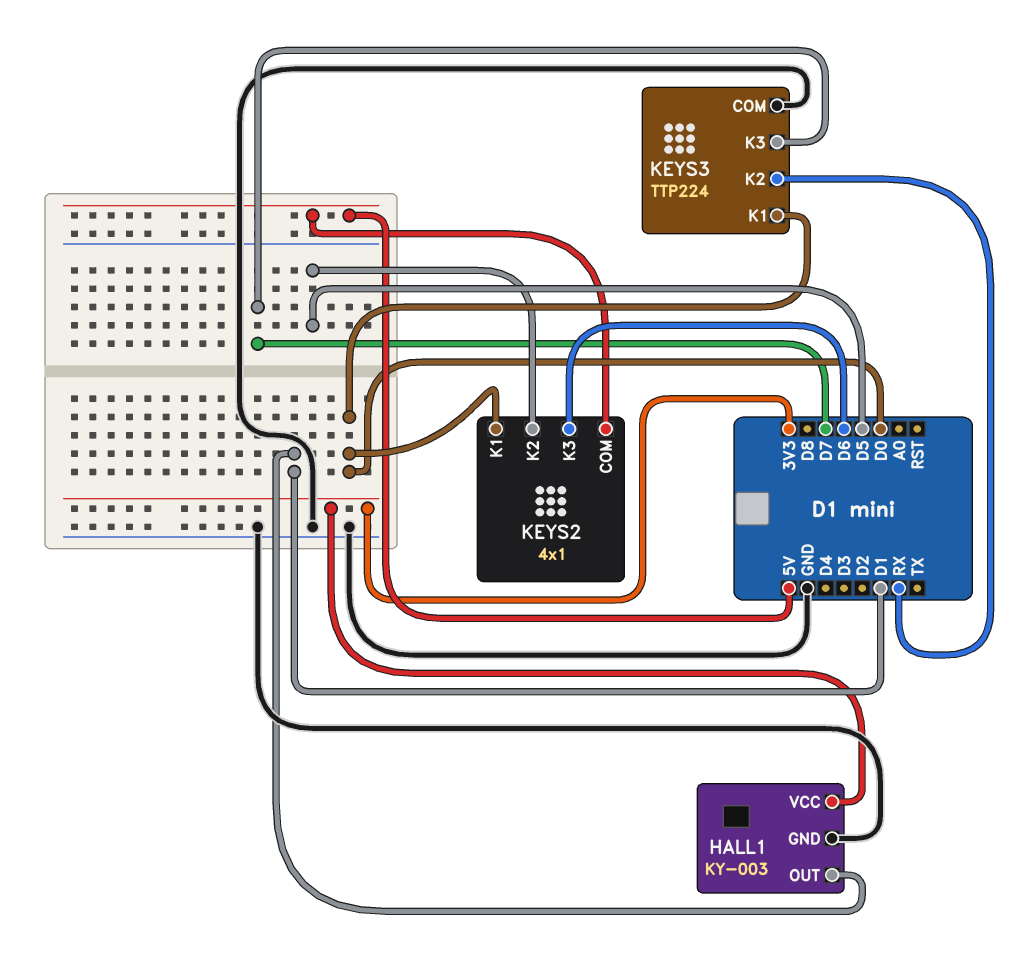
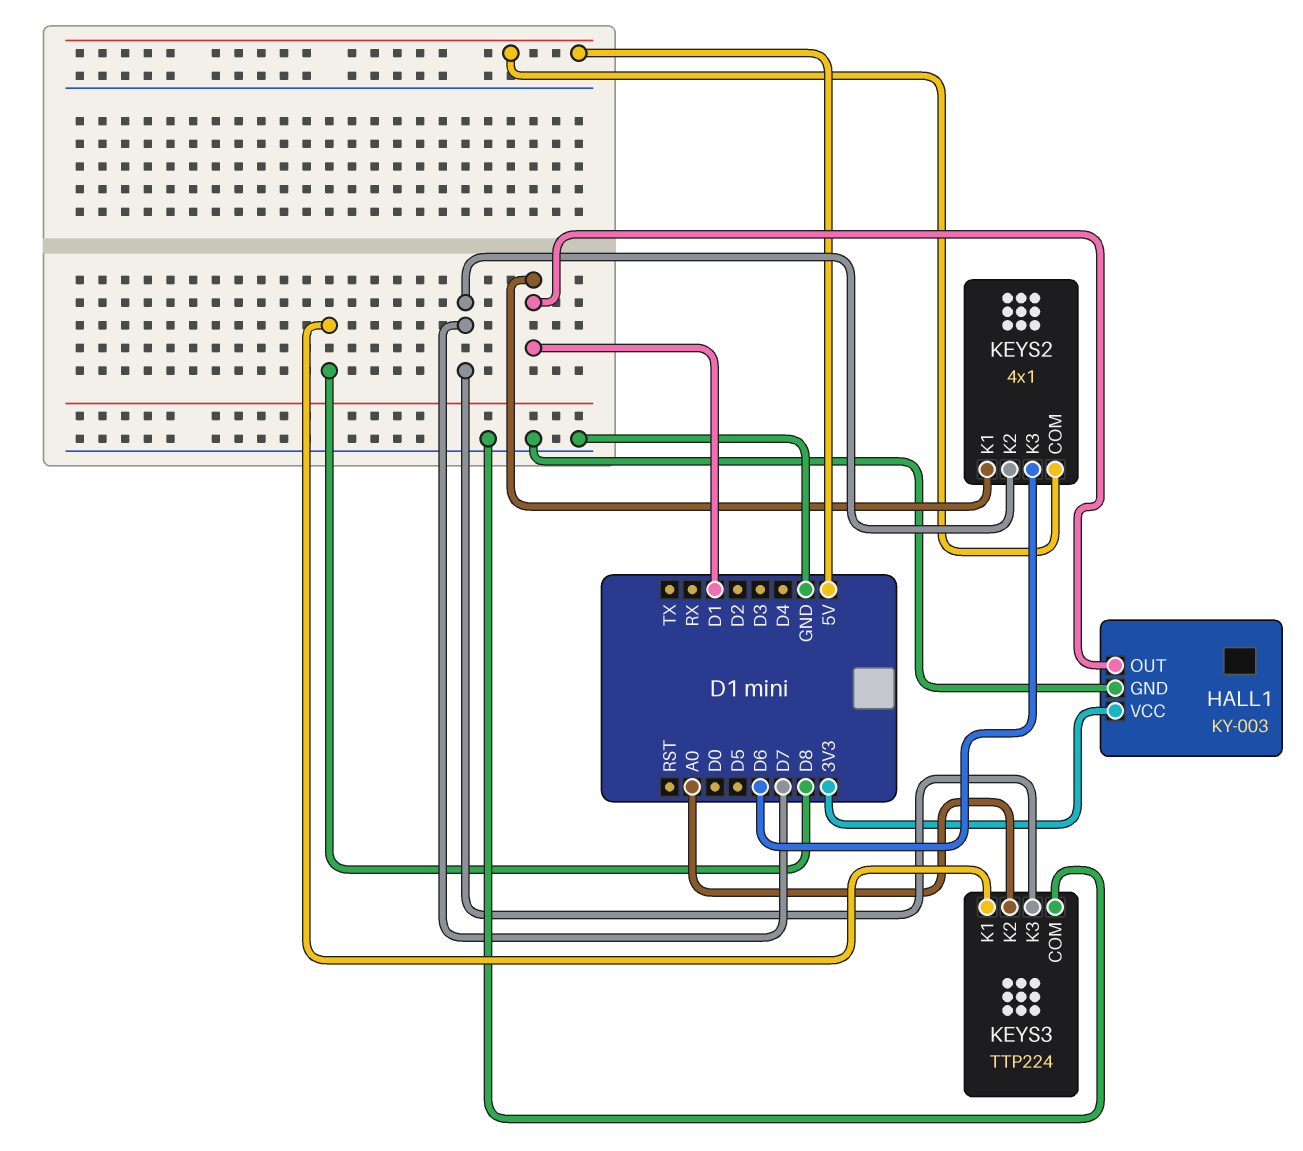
KEYS2 pin K1: D0 -> D1
KEYS2 pin K2: D5 -> D7
KEYS3 pin K1: D0 -> D8
KEYS3 pin K2: RX -> A0

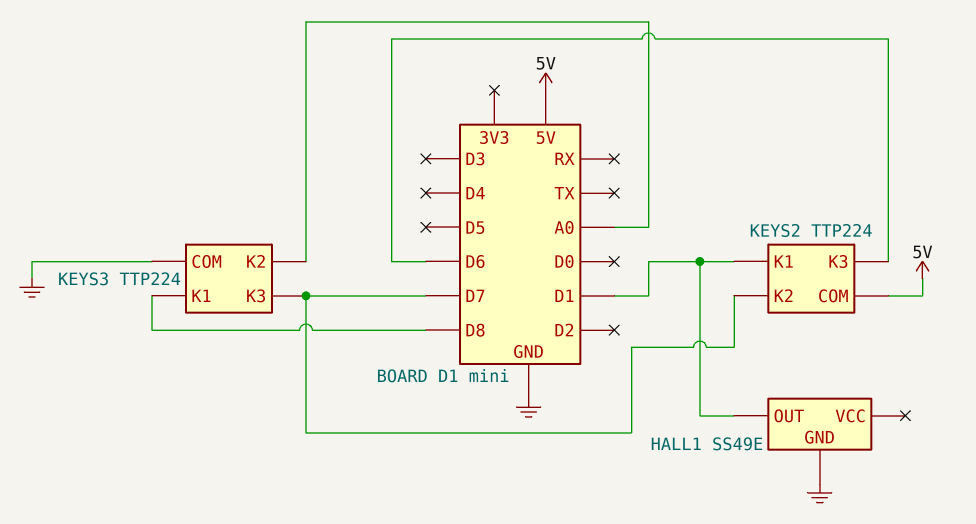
HALL1: KY-003 -> SS49E
HALL1 pin VCC: 3V3 -> none
KEYS2: 4x1 -> TTP224

